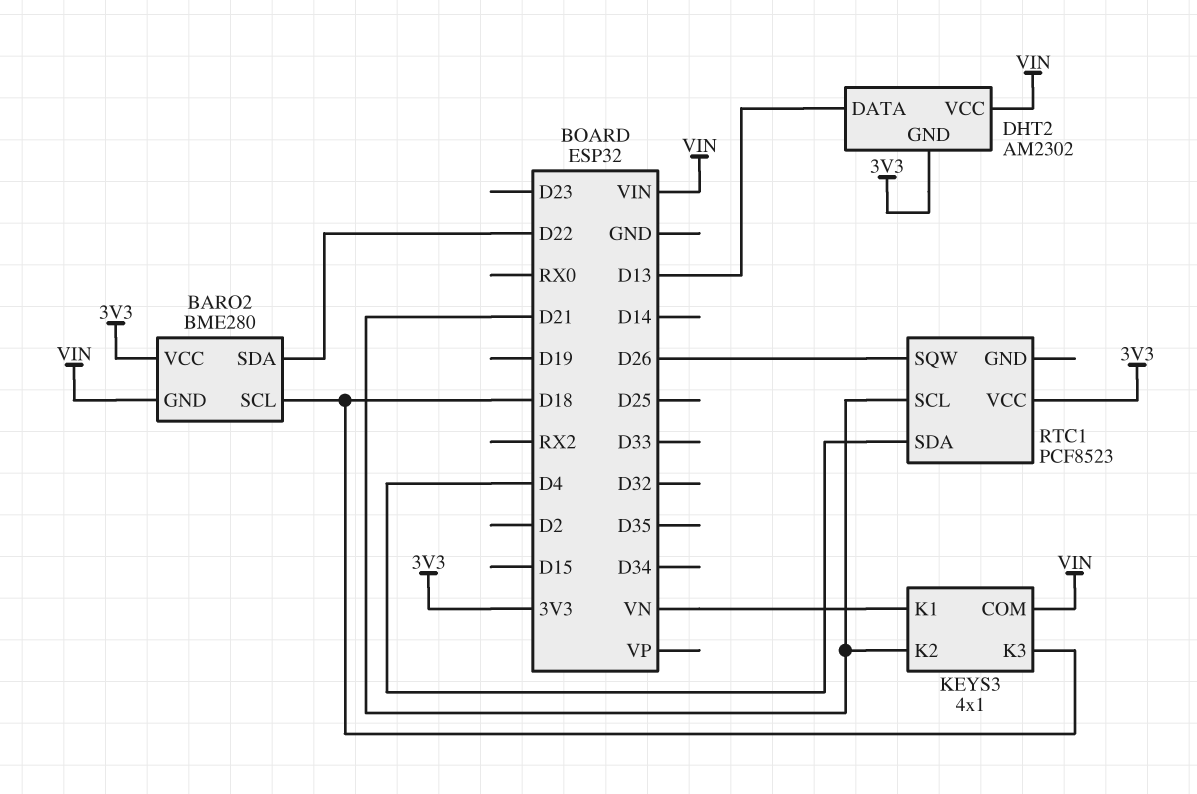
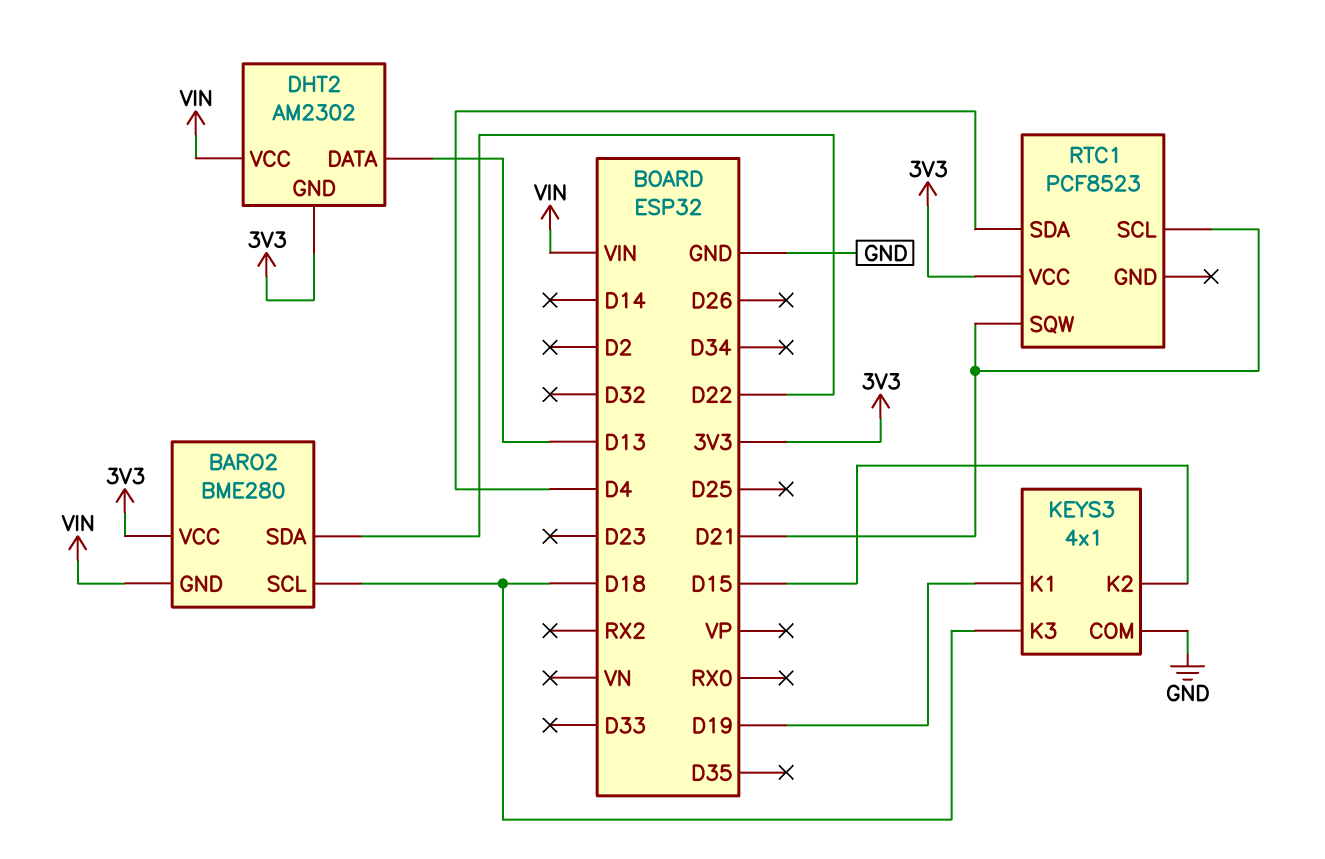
KEYS3 pin COM: VIN -> GND
KEYS3 pin K1: VN -> D19
KEYS3 pin K2: D21 -> D15
RTC1 pin SQW: D26 -> D21

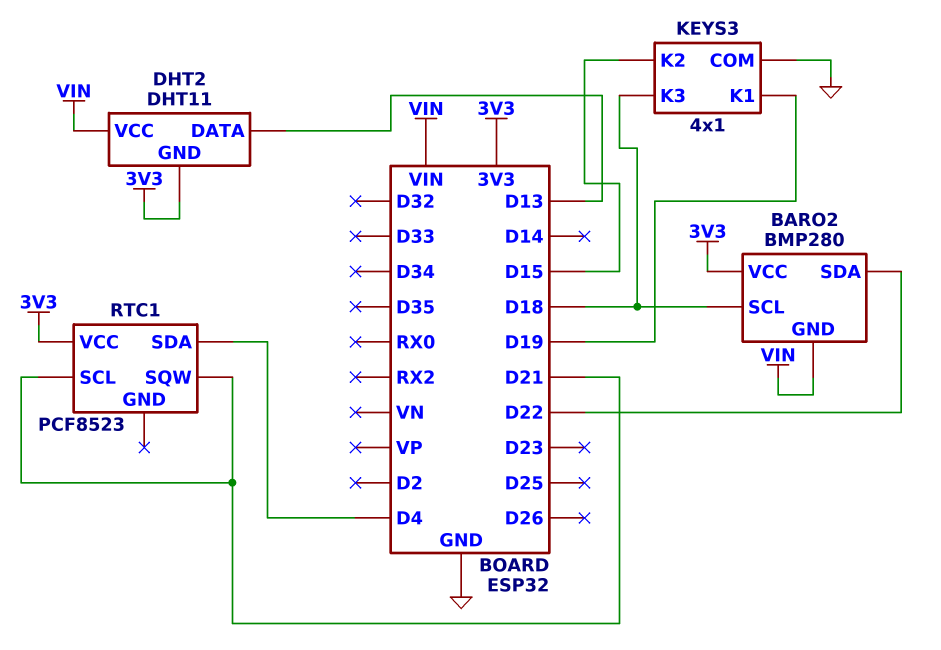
BARO2: BME280 -> BMP280
DHT2: AM2302 -> DHT11

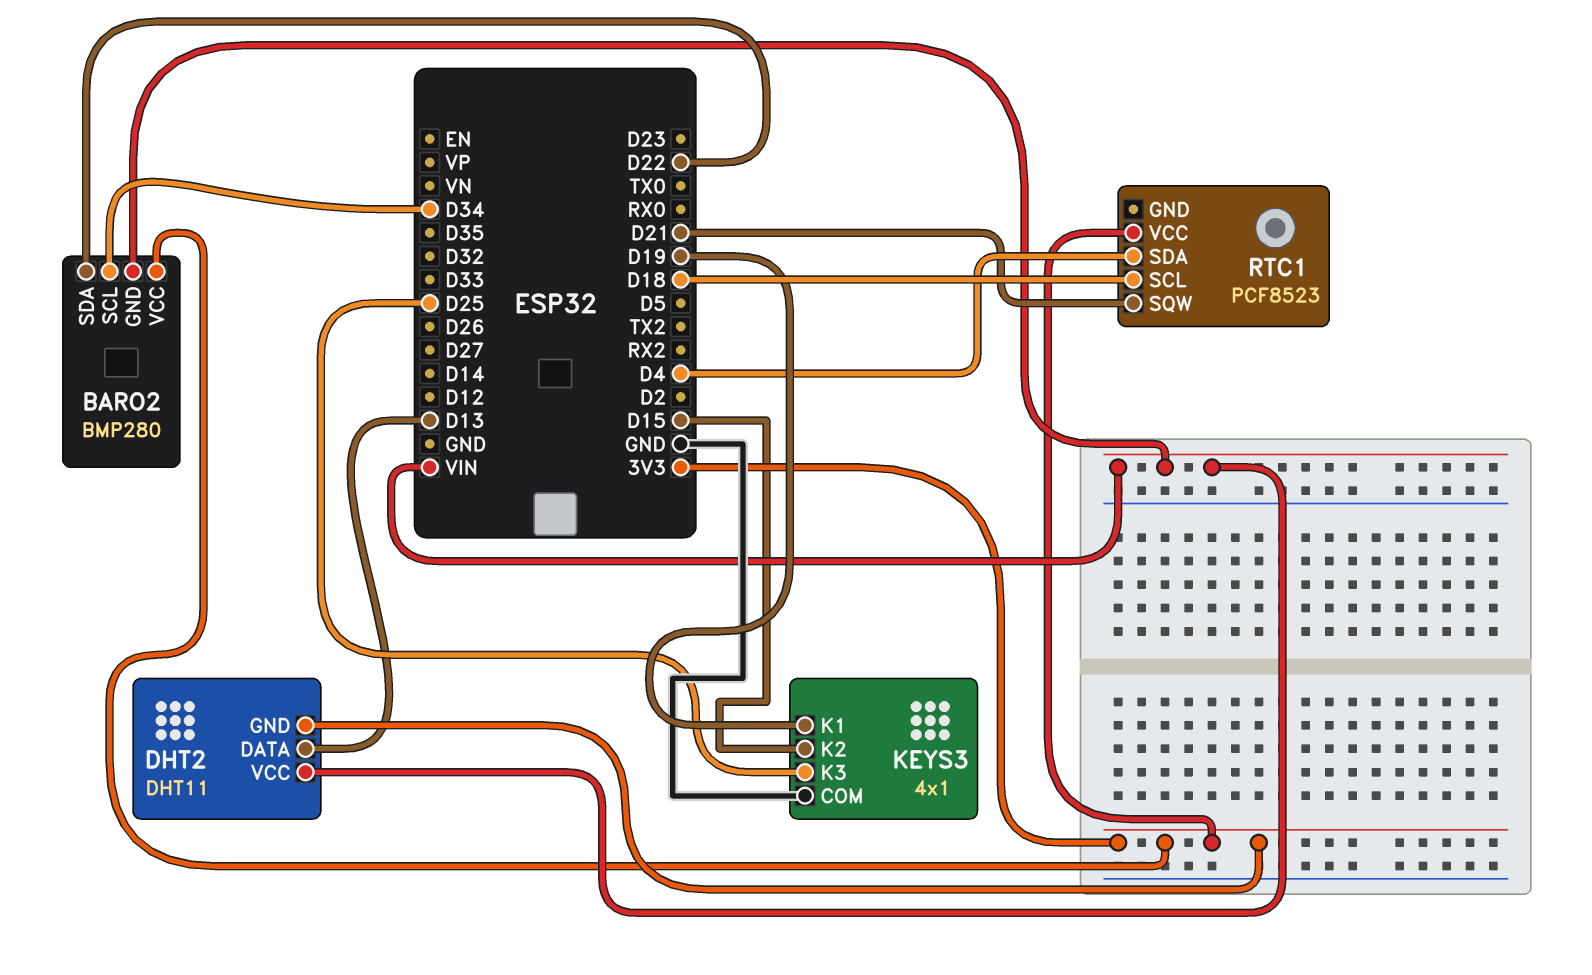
BARO2 pin SCL: D18 -> D34
KEYS3 pin K3: D18 -> D25
RTC1 pin SCL: D21 -> D18

